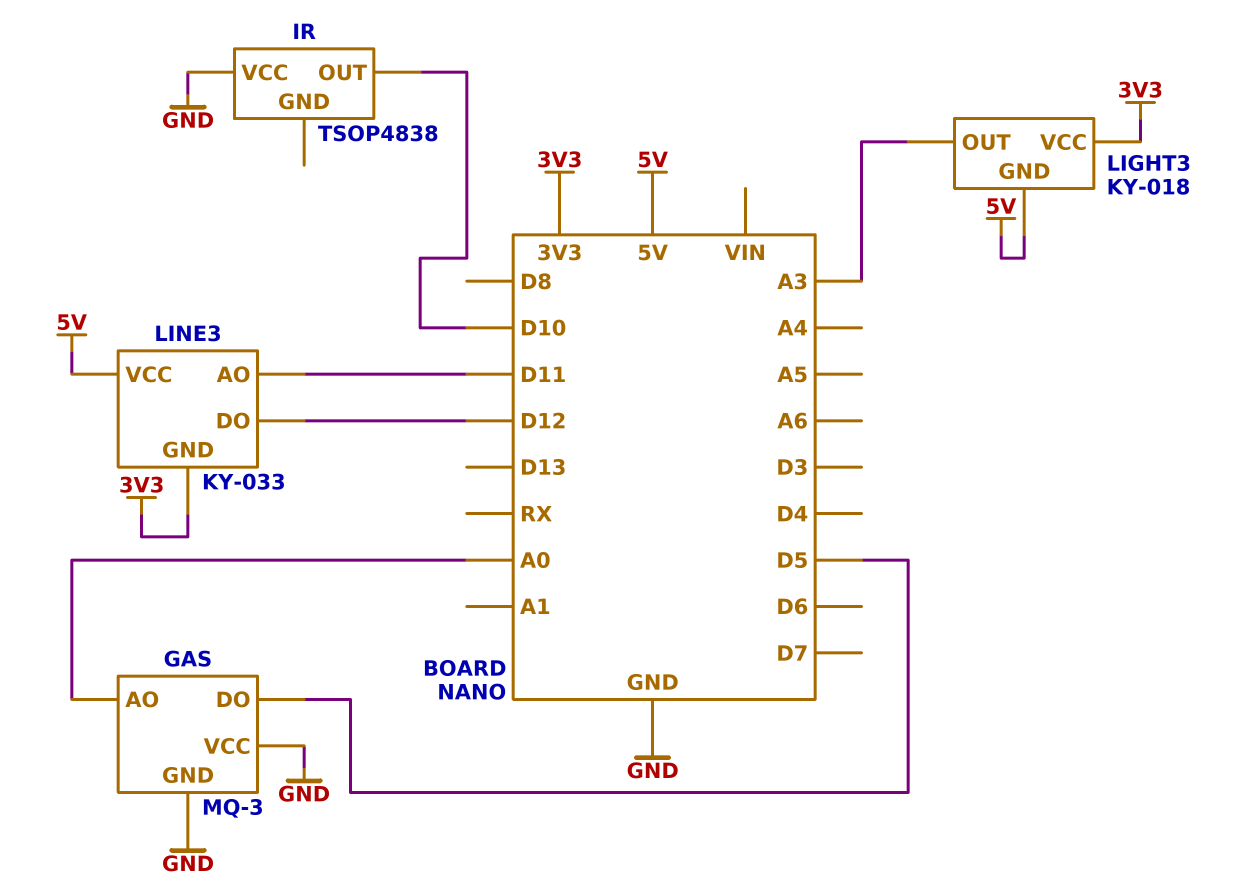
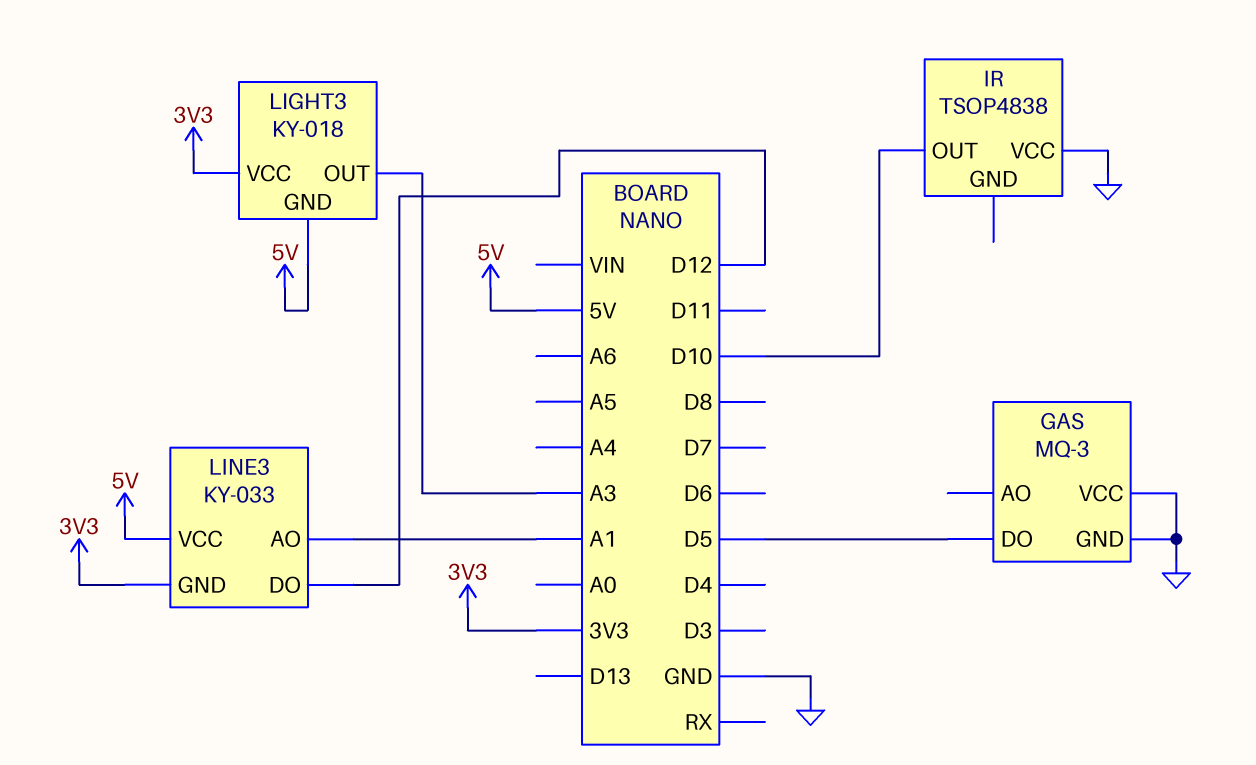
GAS pin AO: A0 -> none
LINE3 pin AO: D11 -> A1

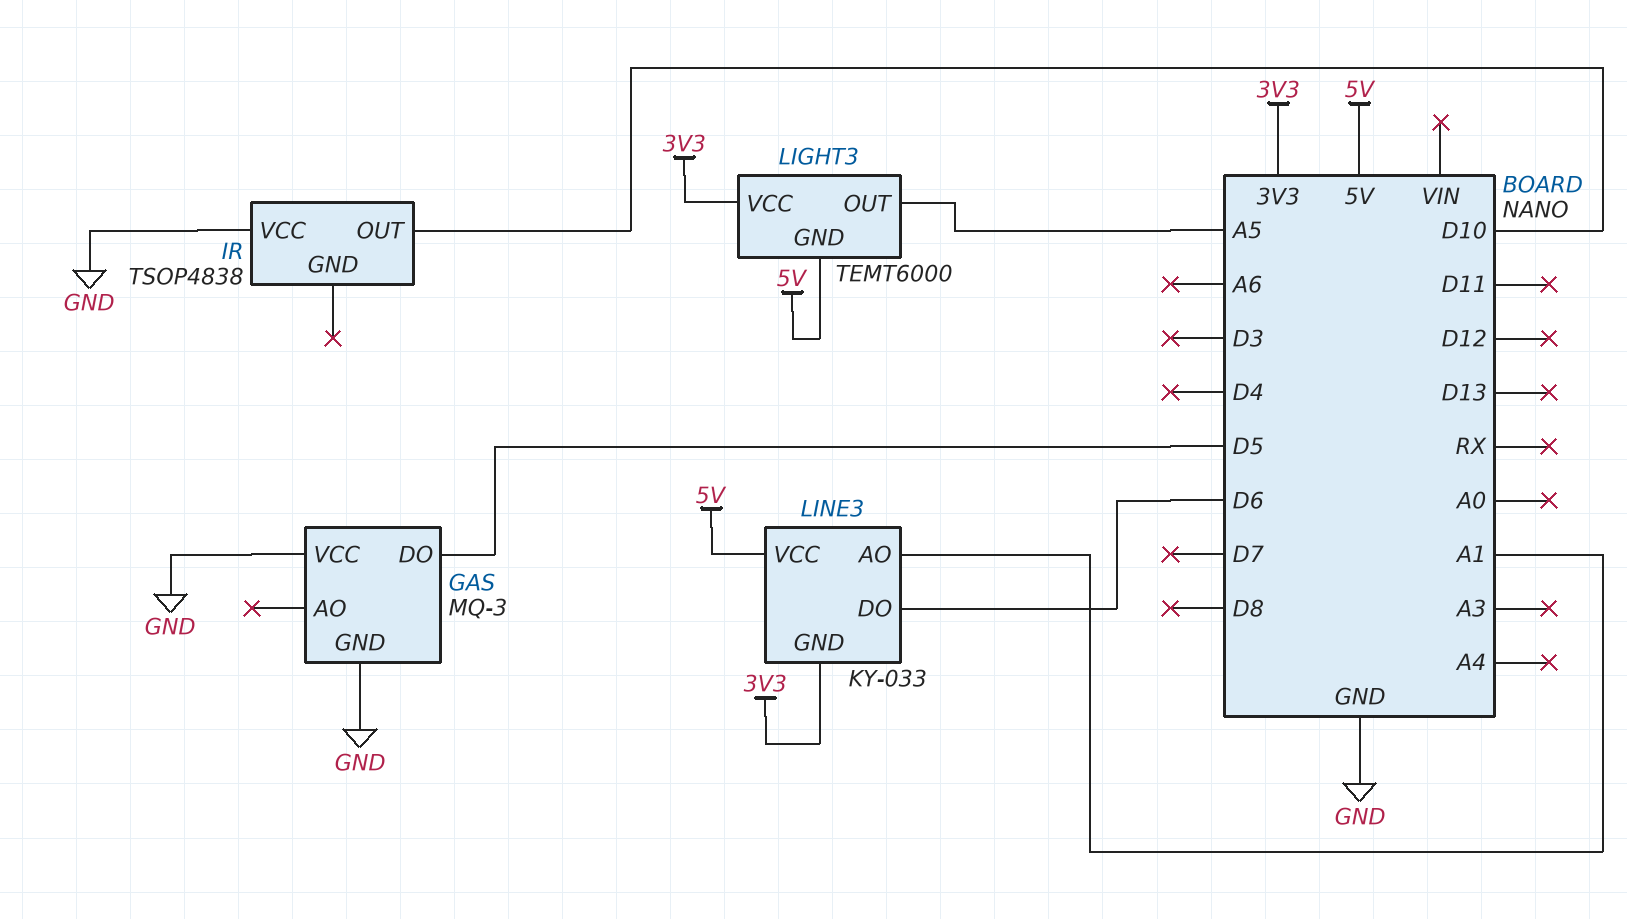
LIGHT3: KY-018 -> TEMT6000
LIGHT3 pin OUT: A3 -> A5
LINE3 pin DO: D12 -> D6

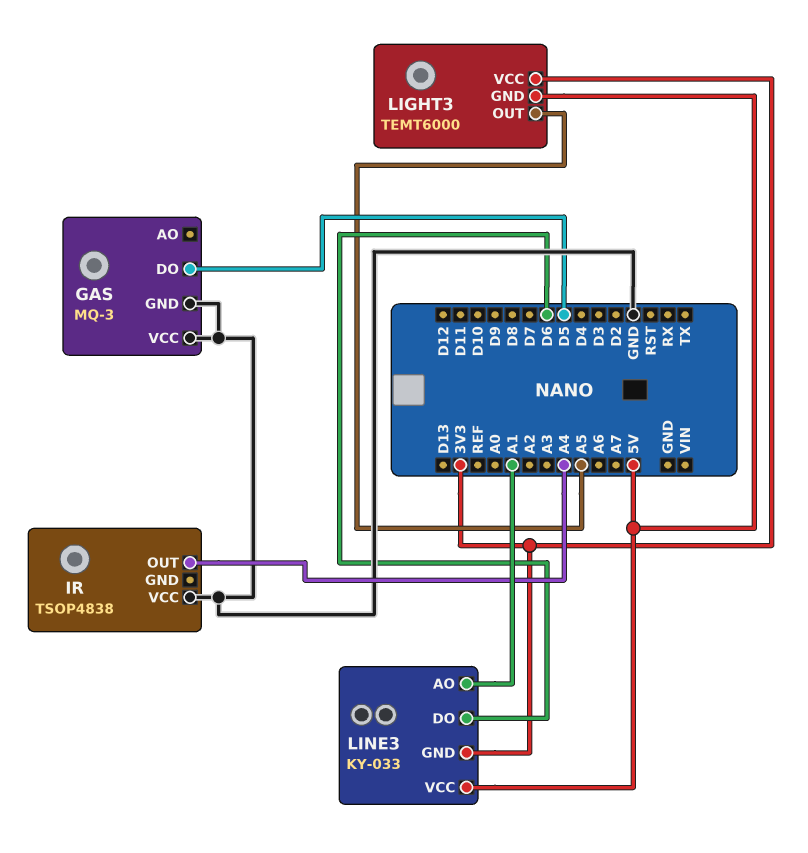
IR pin OUT: D10 -> A4

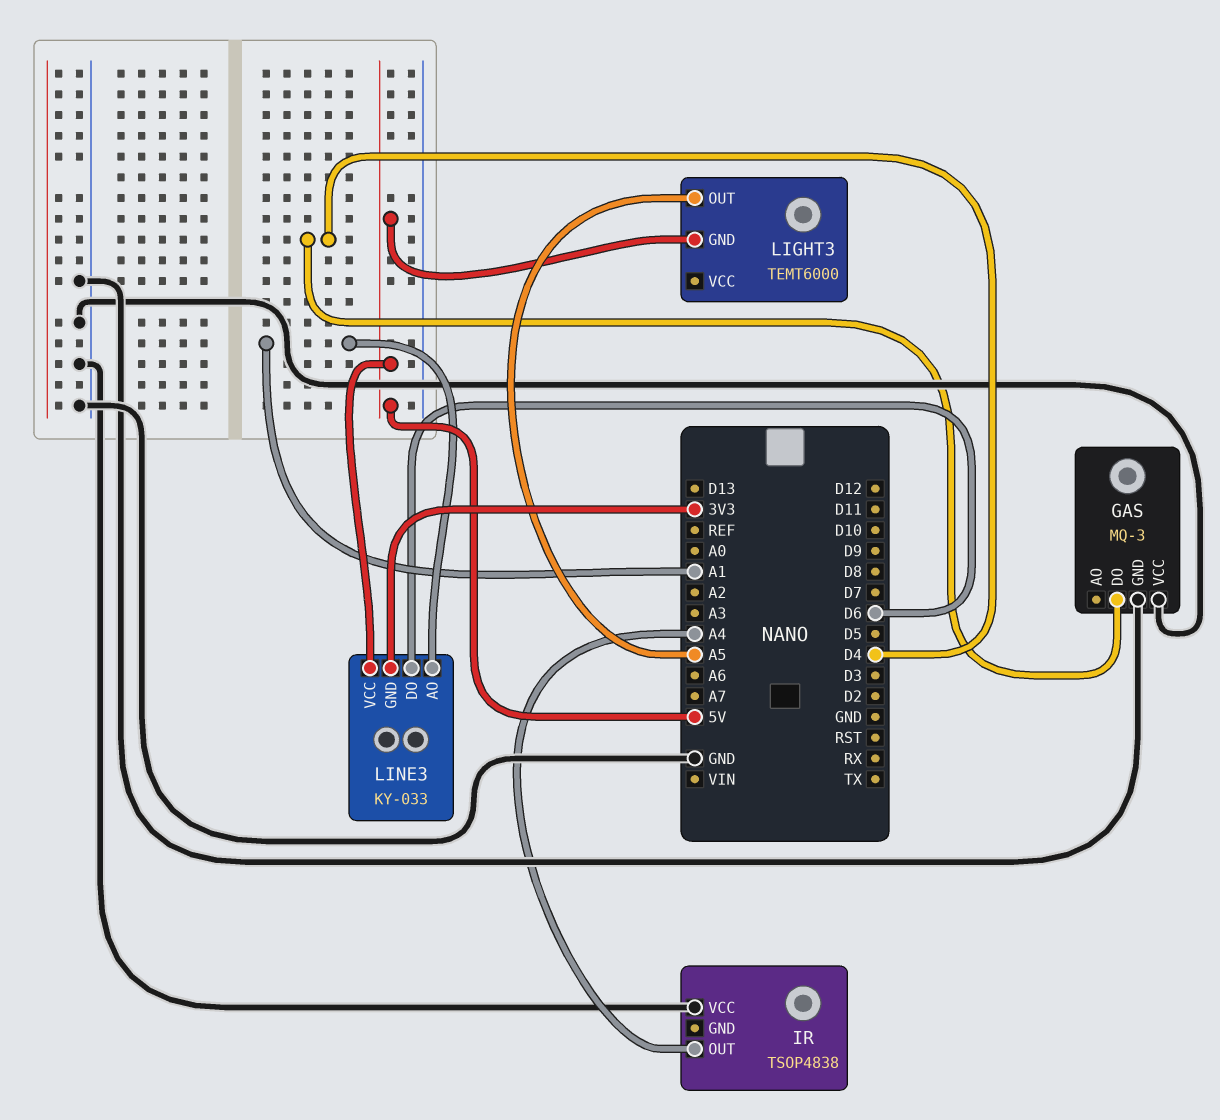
GAS pin DO: D5 -> D4
LIGHT3 pin VCC: 3V3 -> none

